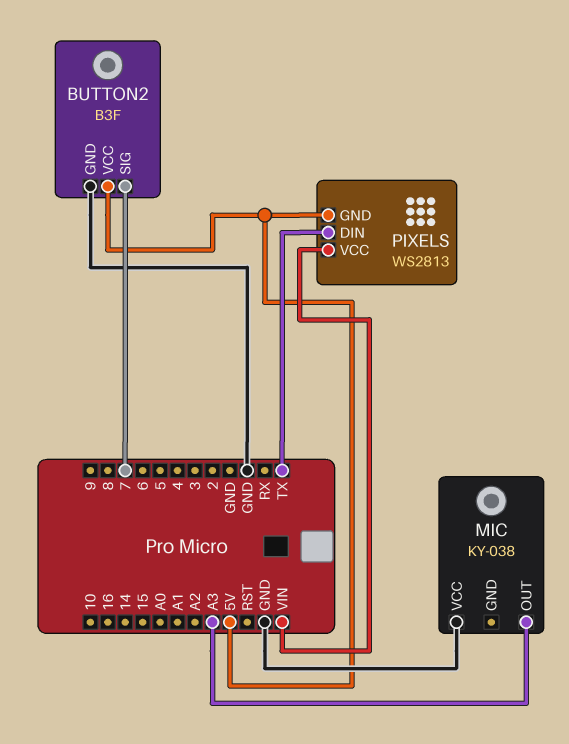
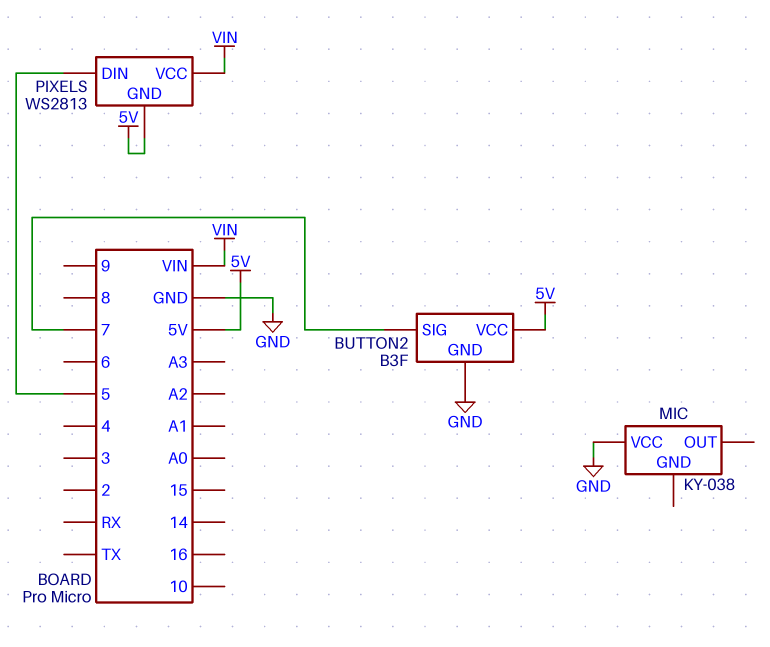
MIC pin OUT: A3 -> none
PIXELS pin DIN: TX -> 5

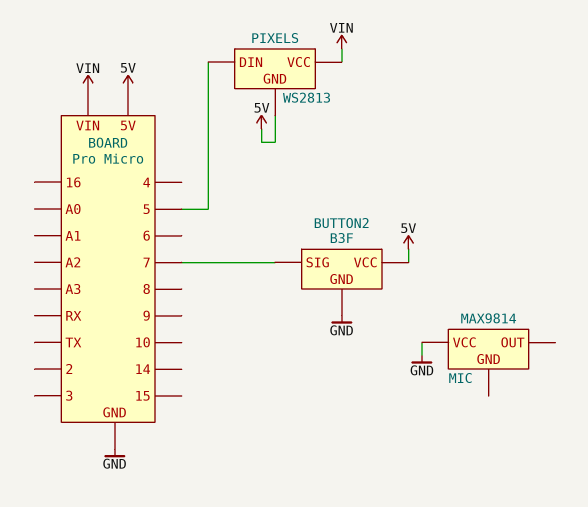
MIC: KY-038 -> MAX9814

